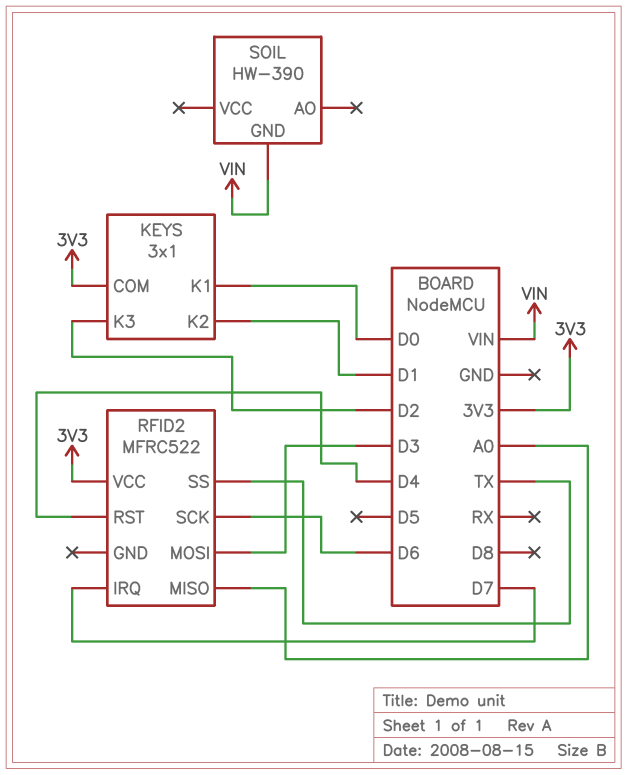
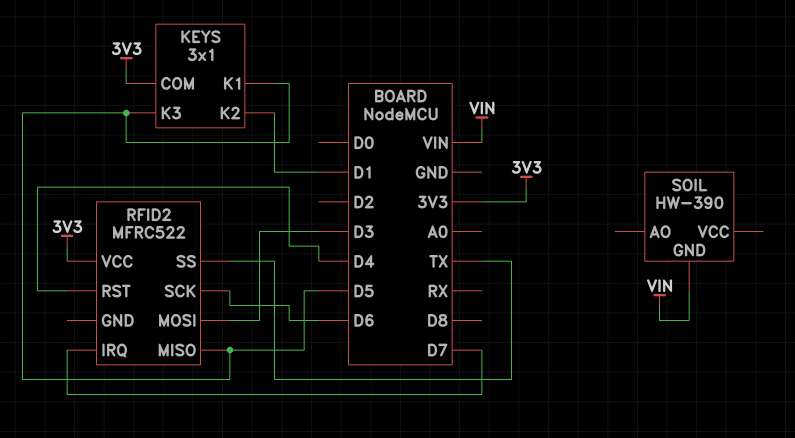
KEYS pin K1: D0 -> D5
KEYS pin K3: D2 -> D5
RFID2 pin MISO: A0 -> D5

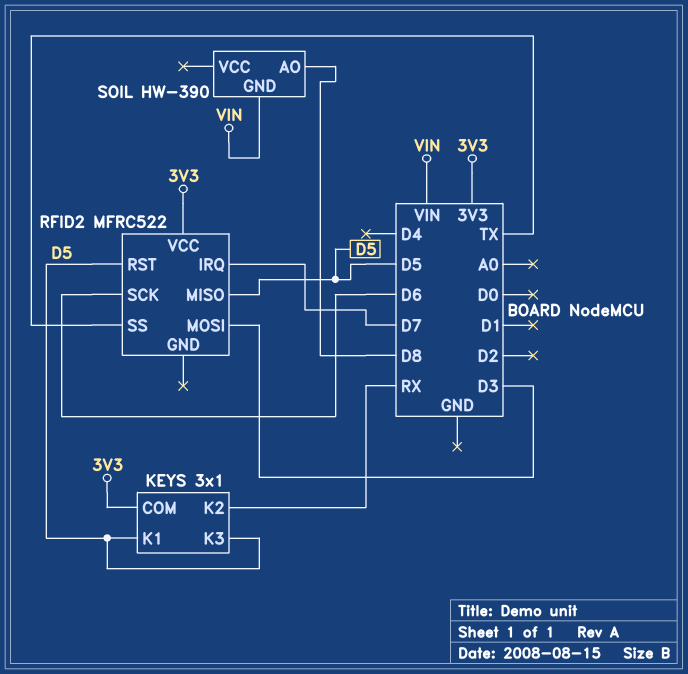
KEYS pin K2: D1 -> RX
RFID2 pin RST: D4 -> D5
SOIL pin AO: none -> D8

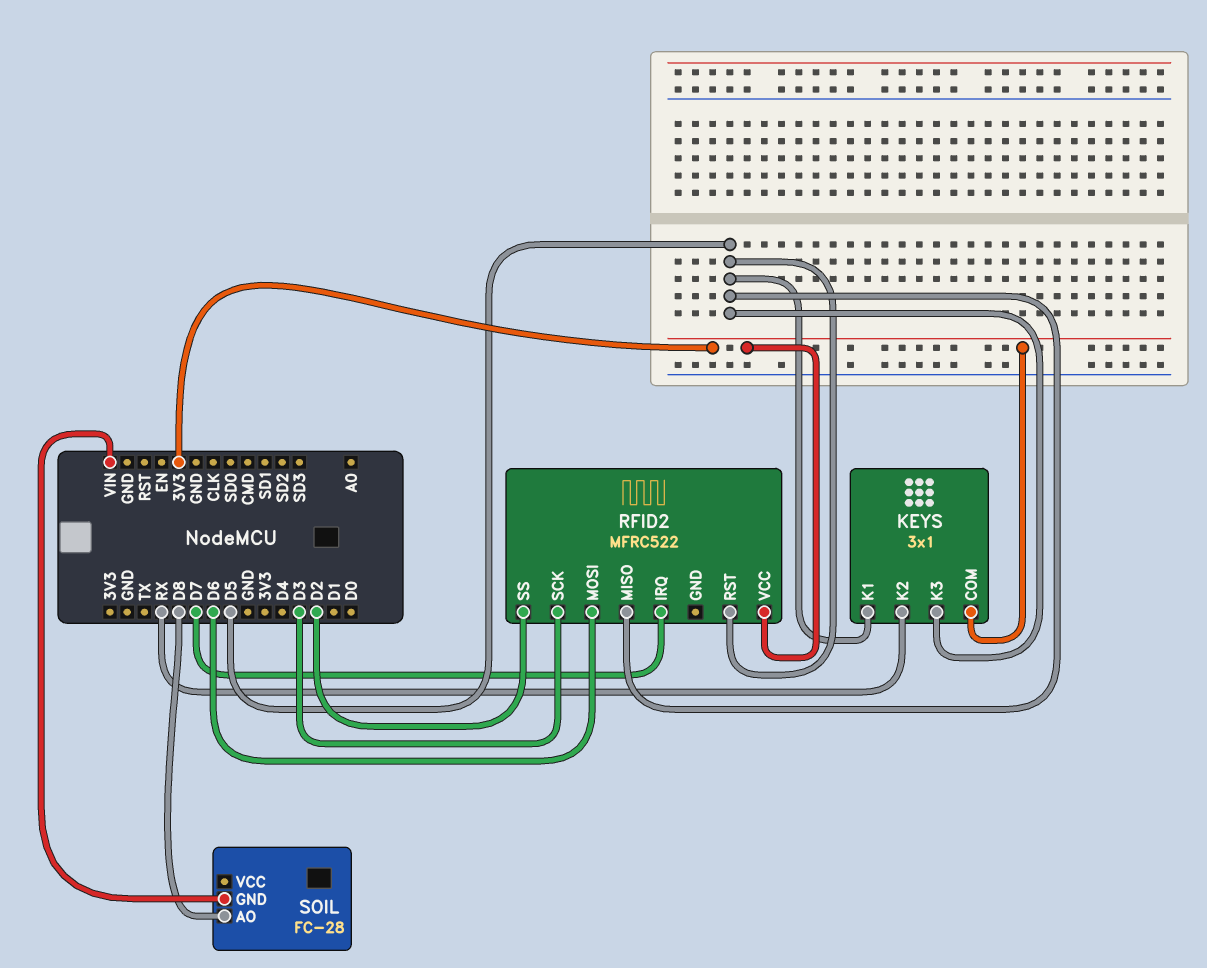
RFID2 pin MOSI: D3 -> D6
RFID2 pin SCK: D6 -> D3
RFID2 pin SS: TX -> D2
SOIL: HW-390 -> FC-28

